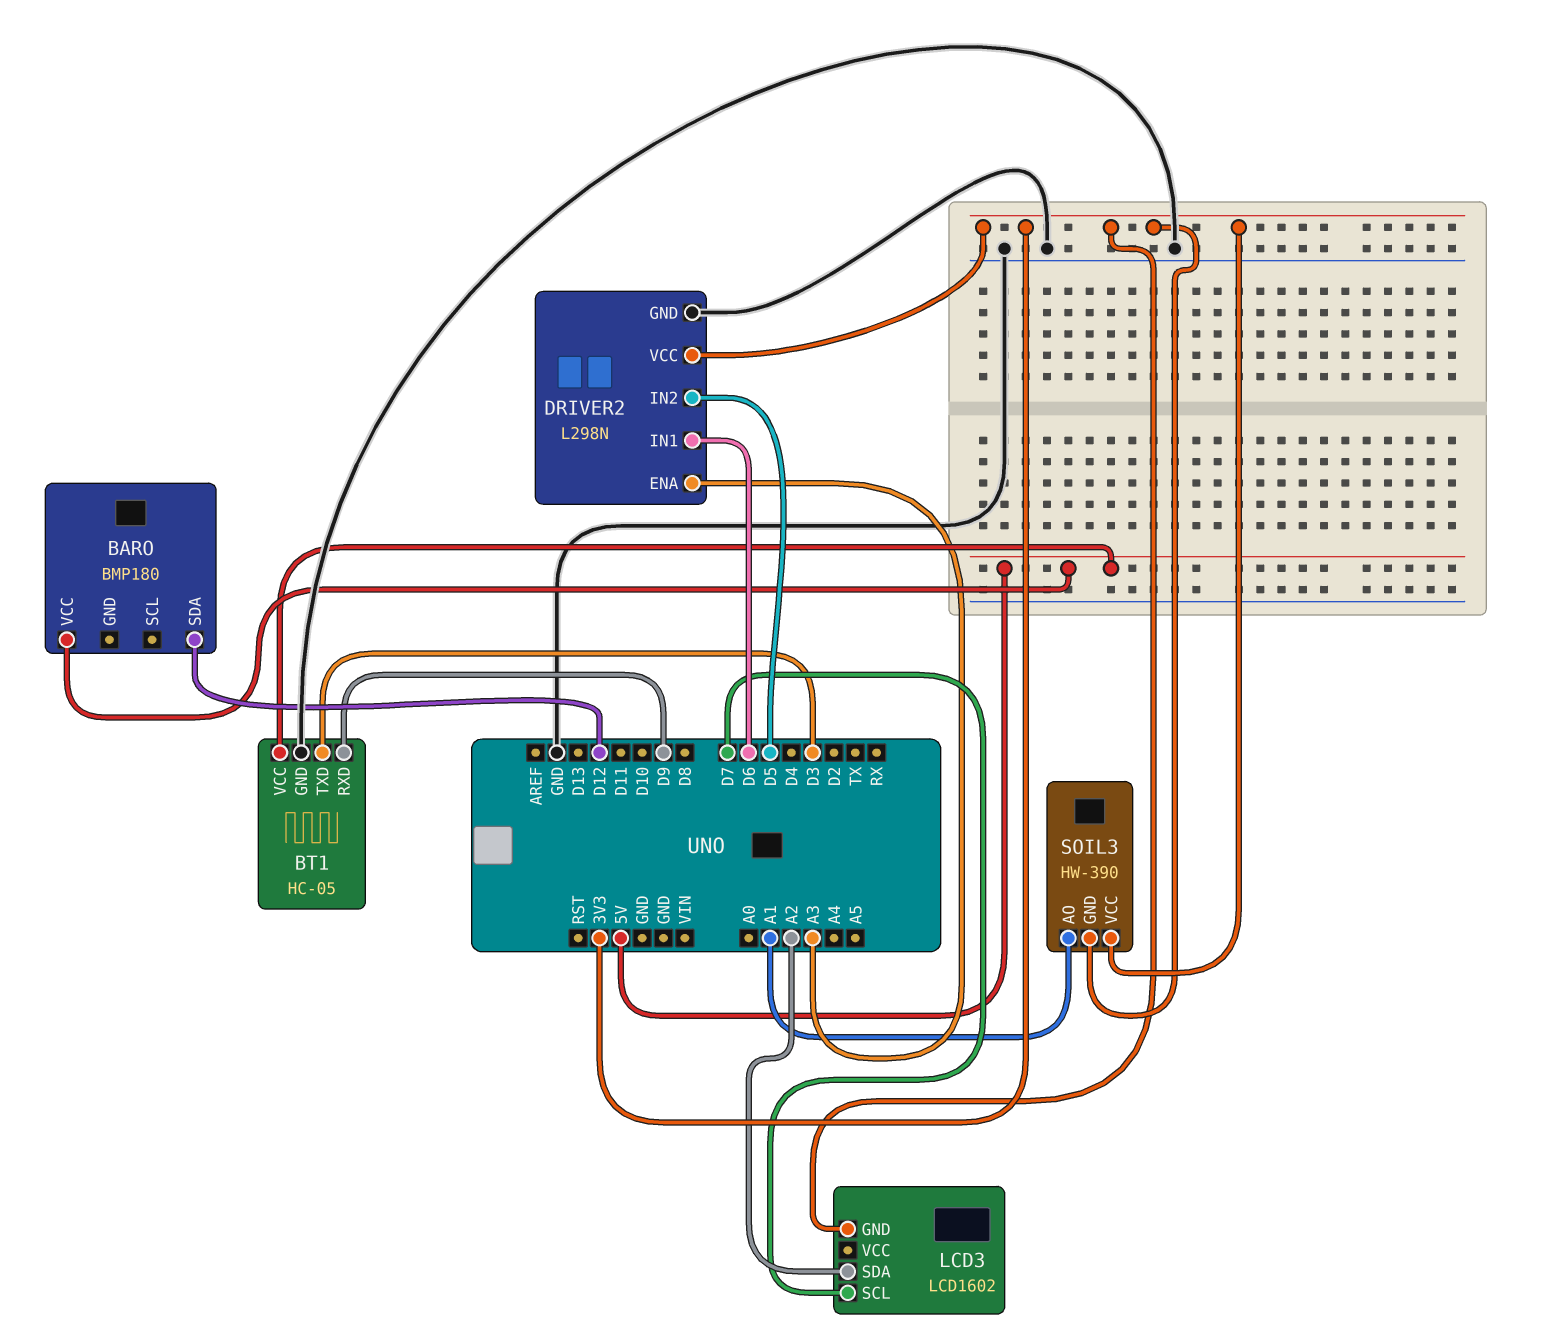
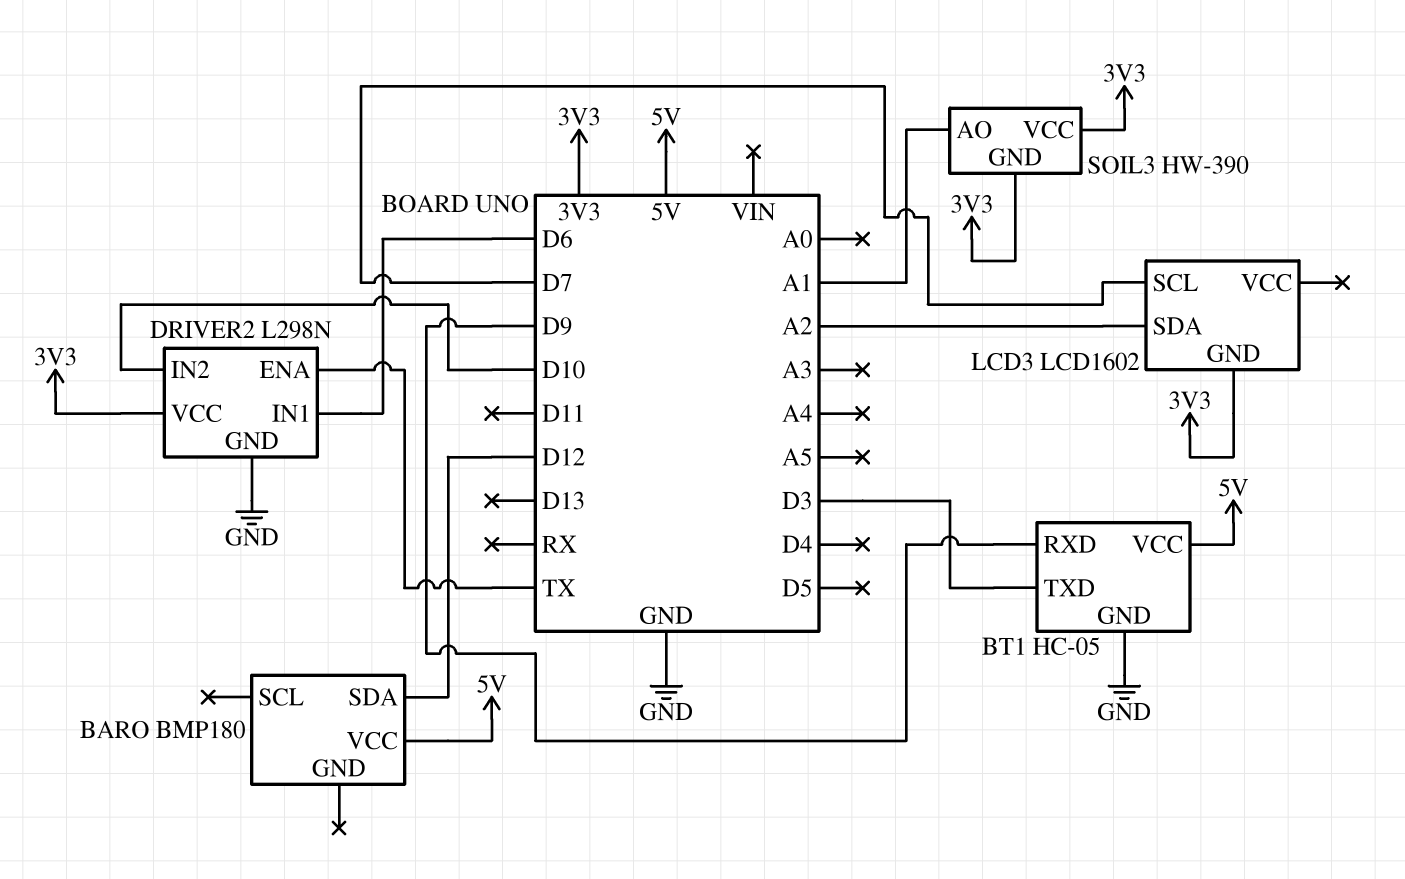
DRIVER2 pin ENA: A3 -> TX
DRIVER2 pin IN2: D5 -> D10

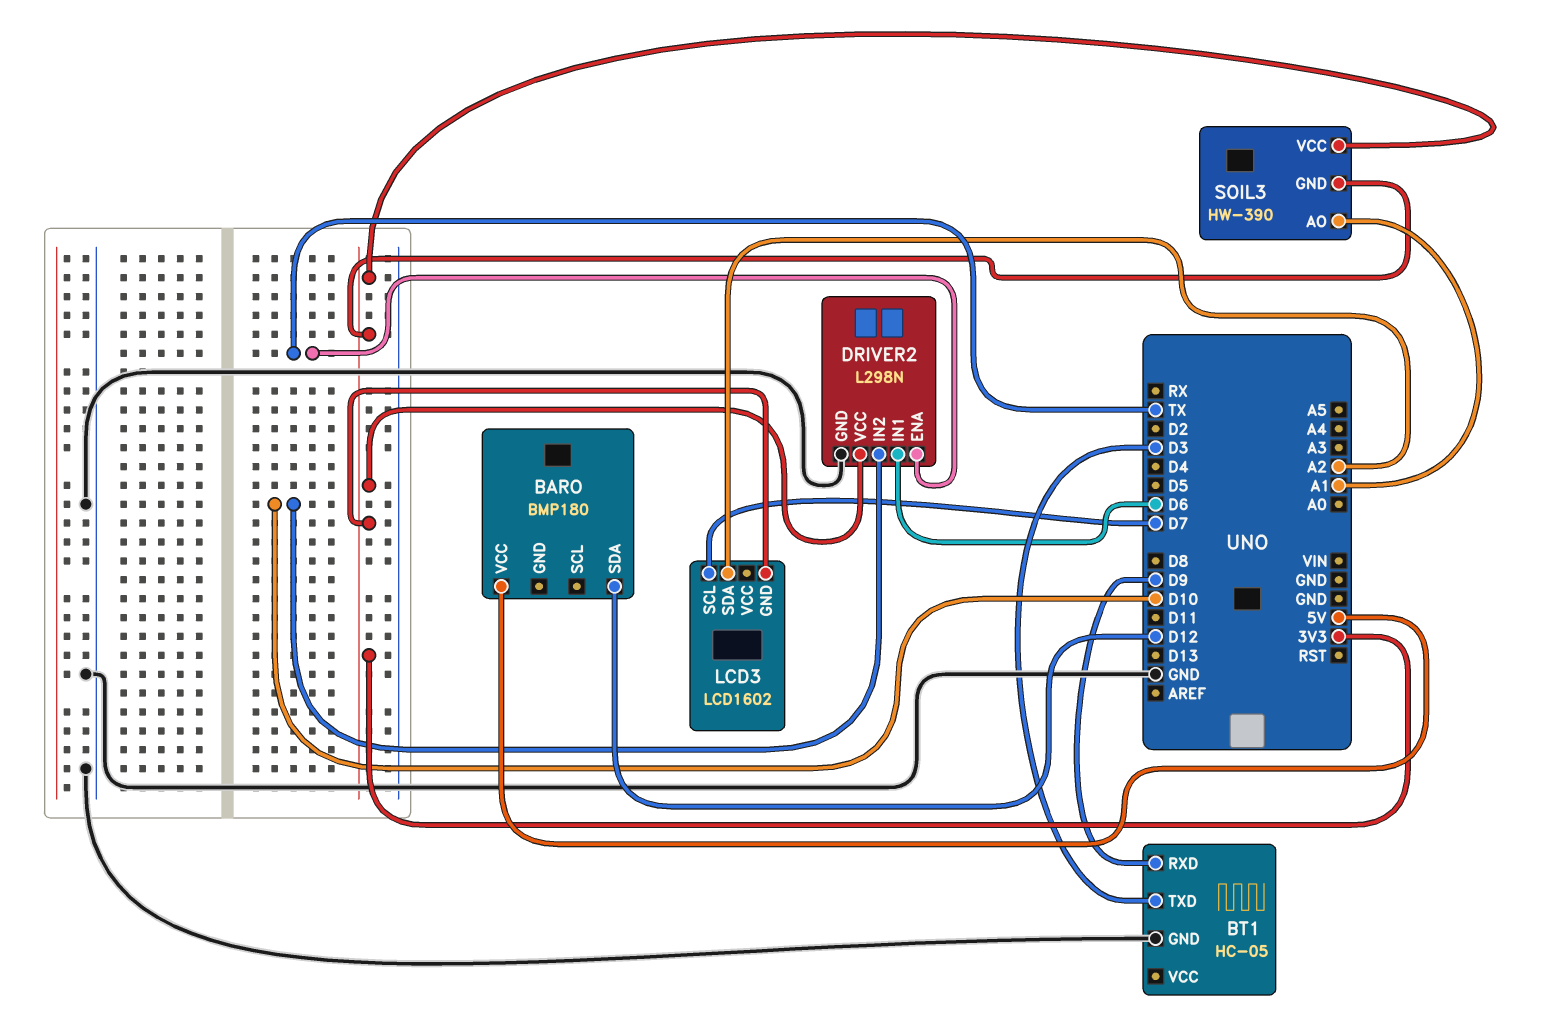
BT1 pin VCC: 5V -> none

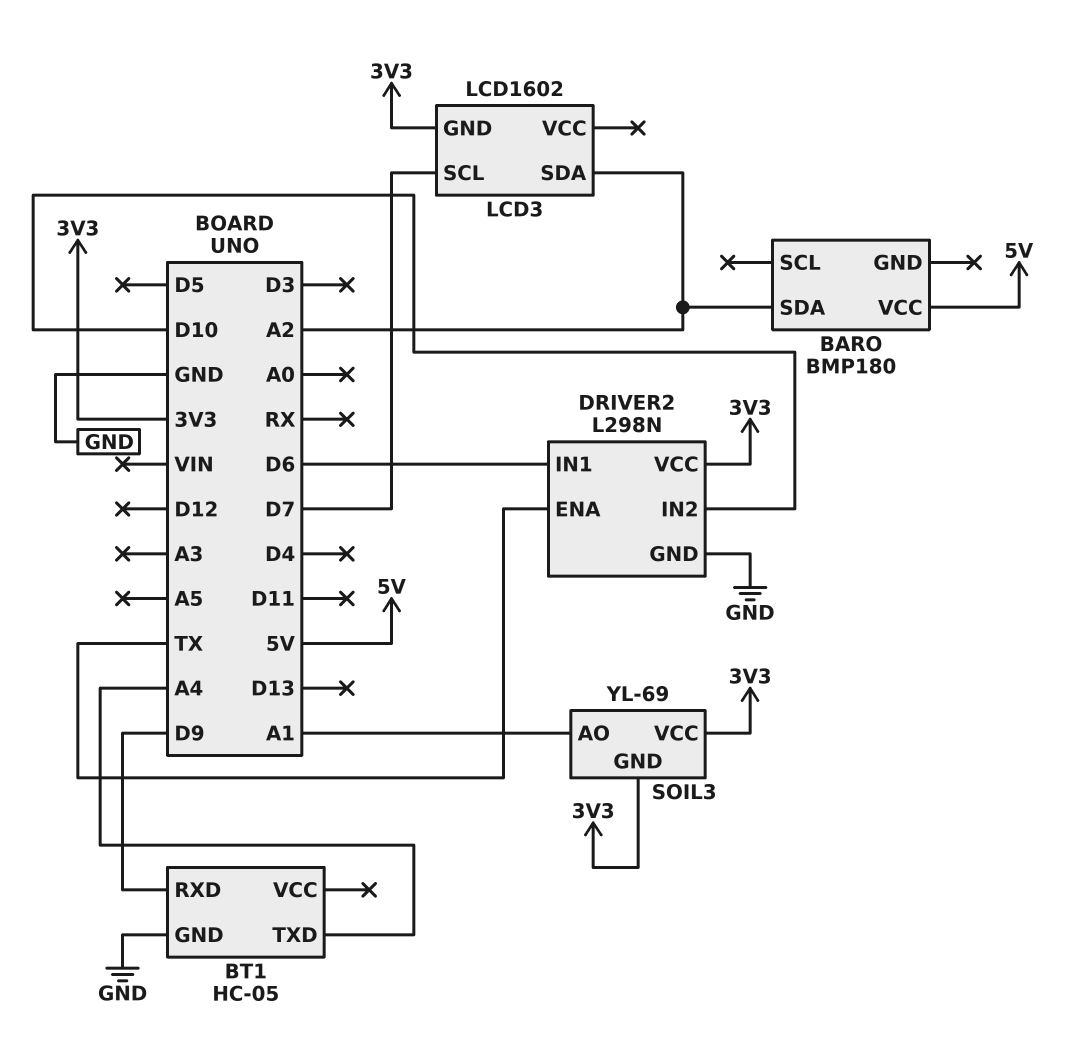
BARO pin SDA: D12 -> A2
BT1 pin TXD: D3 -> A4
SOIL3: HW-390 -> YL-69

